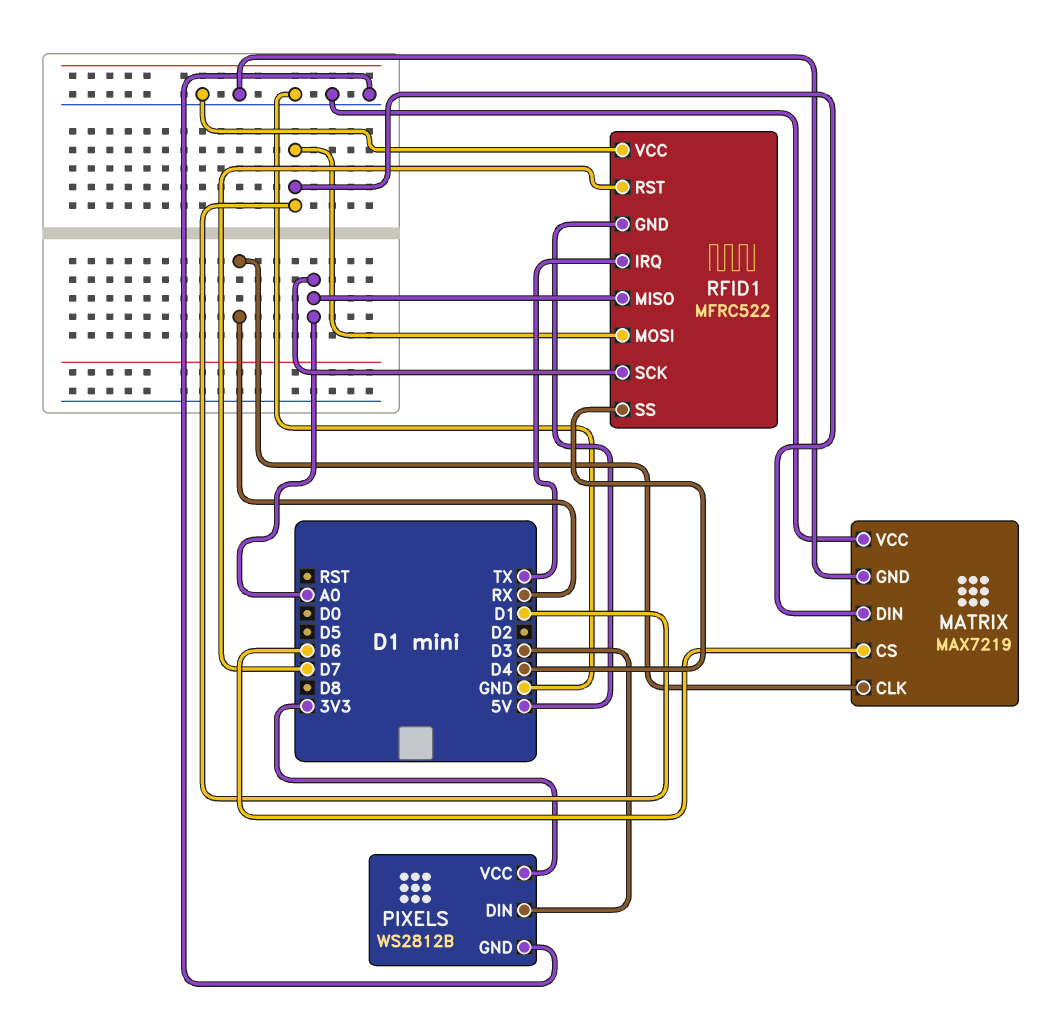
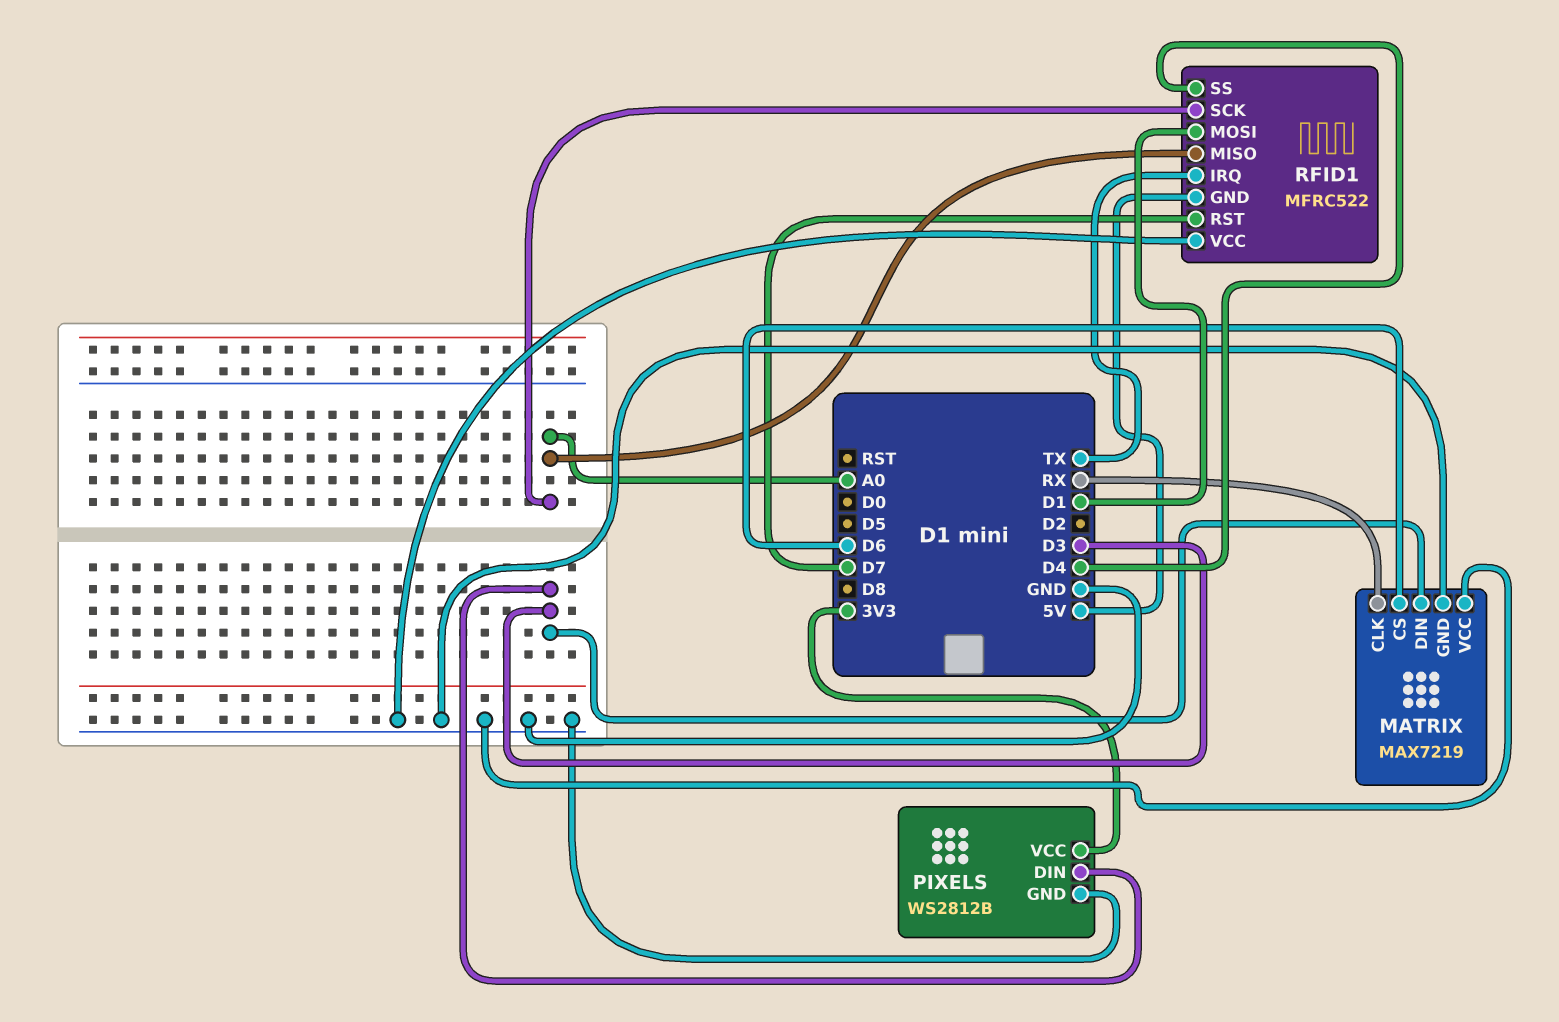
MATRIX pin DIN: D1 -> D3

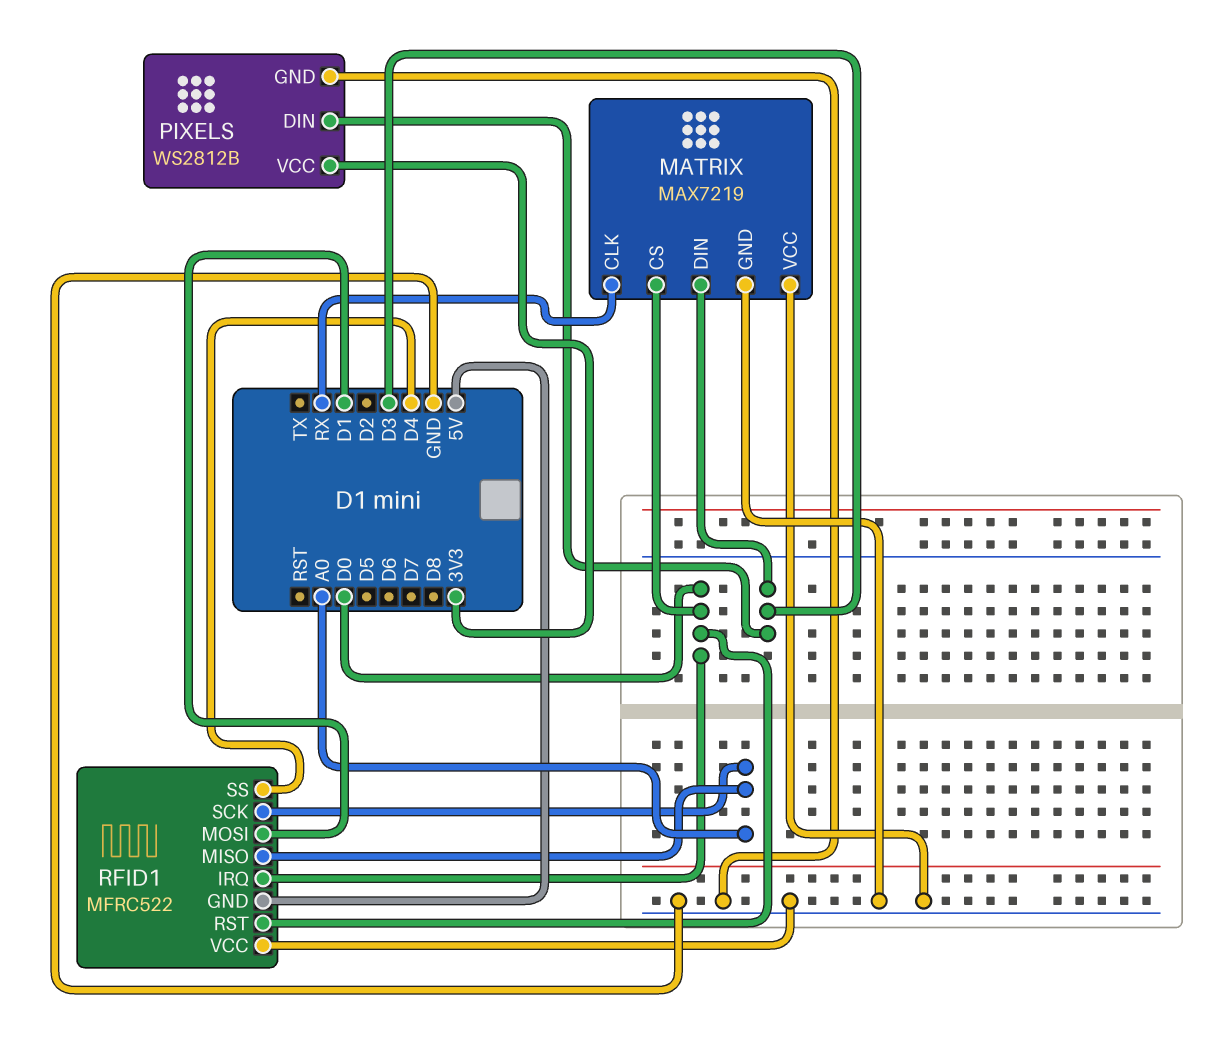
MATRIX pin CS: D6 -> D0
RFID1 pin IRQ: TX -> D0
RFID1 pin RST: D7 -> D0

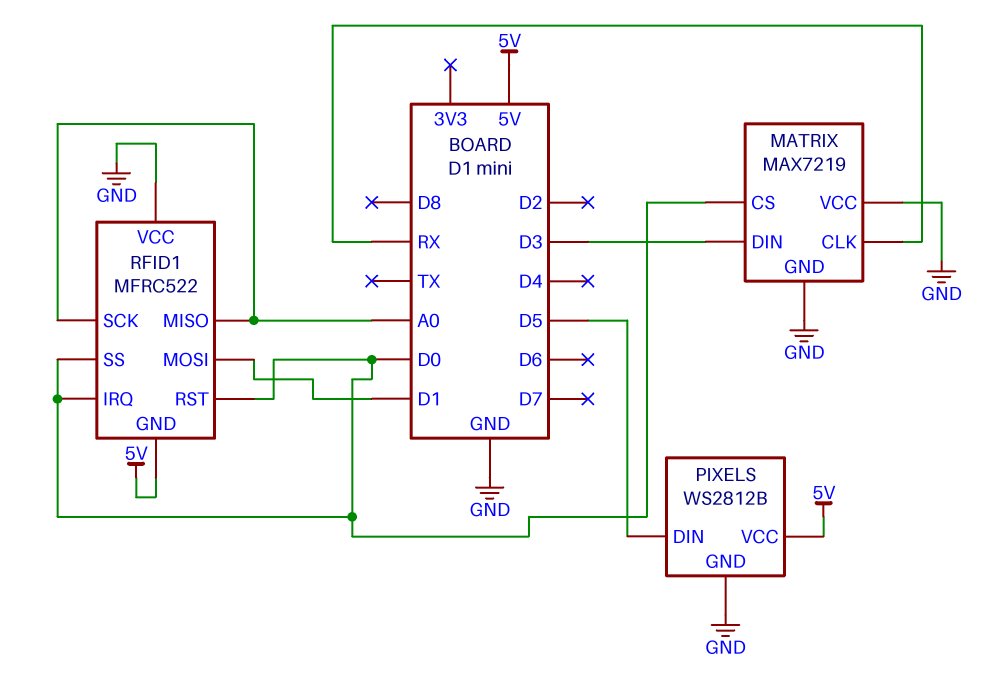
PIXELS pin DIN: D3 -> D5
PIXELS pin VCC: 3V3 -> 5V
RFID1 pin SS: D4 -> D0

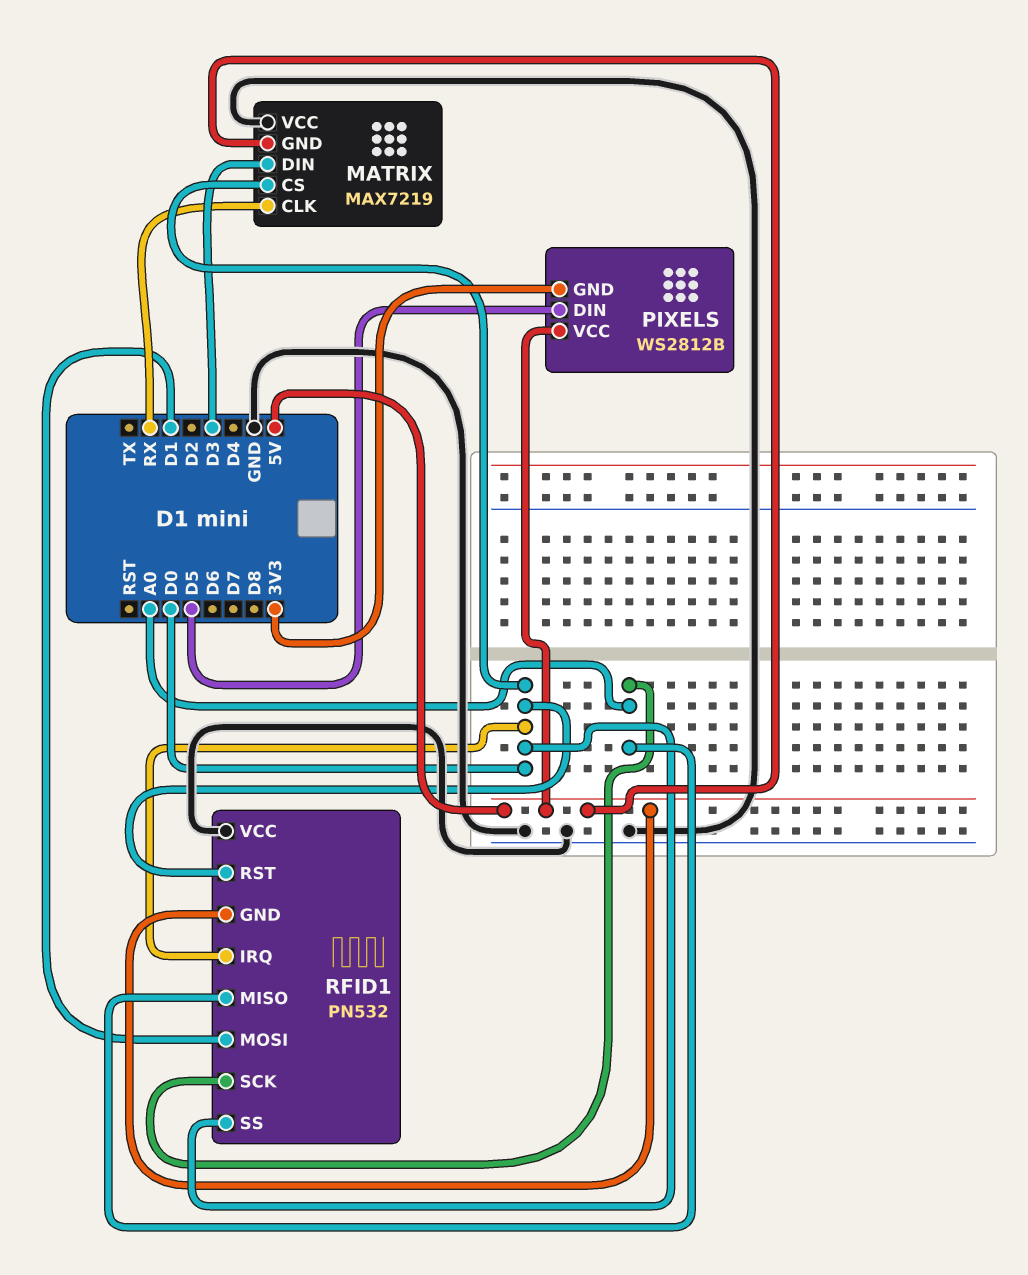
MATRIX pin GND: GND -> 5V
PIXELS pin GND: GND -> 3V3
RFID1: MFRC522 -> PN532

